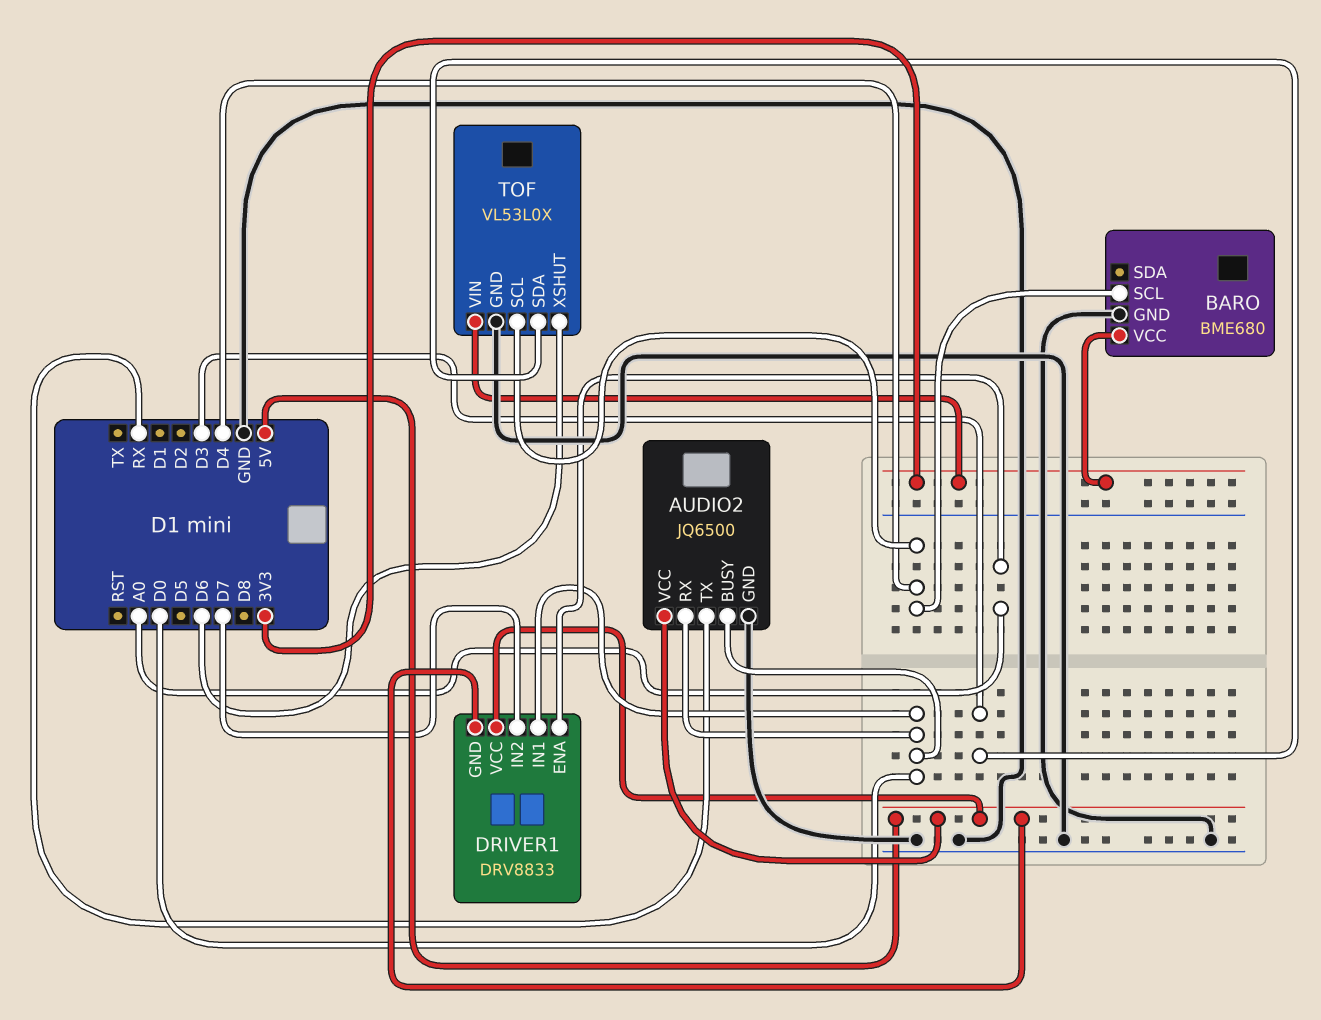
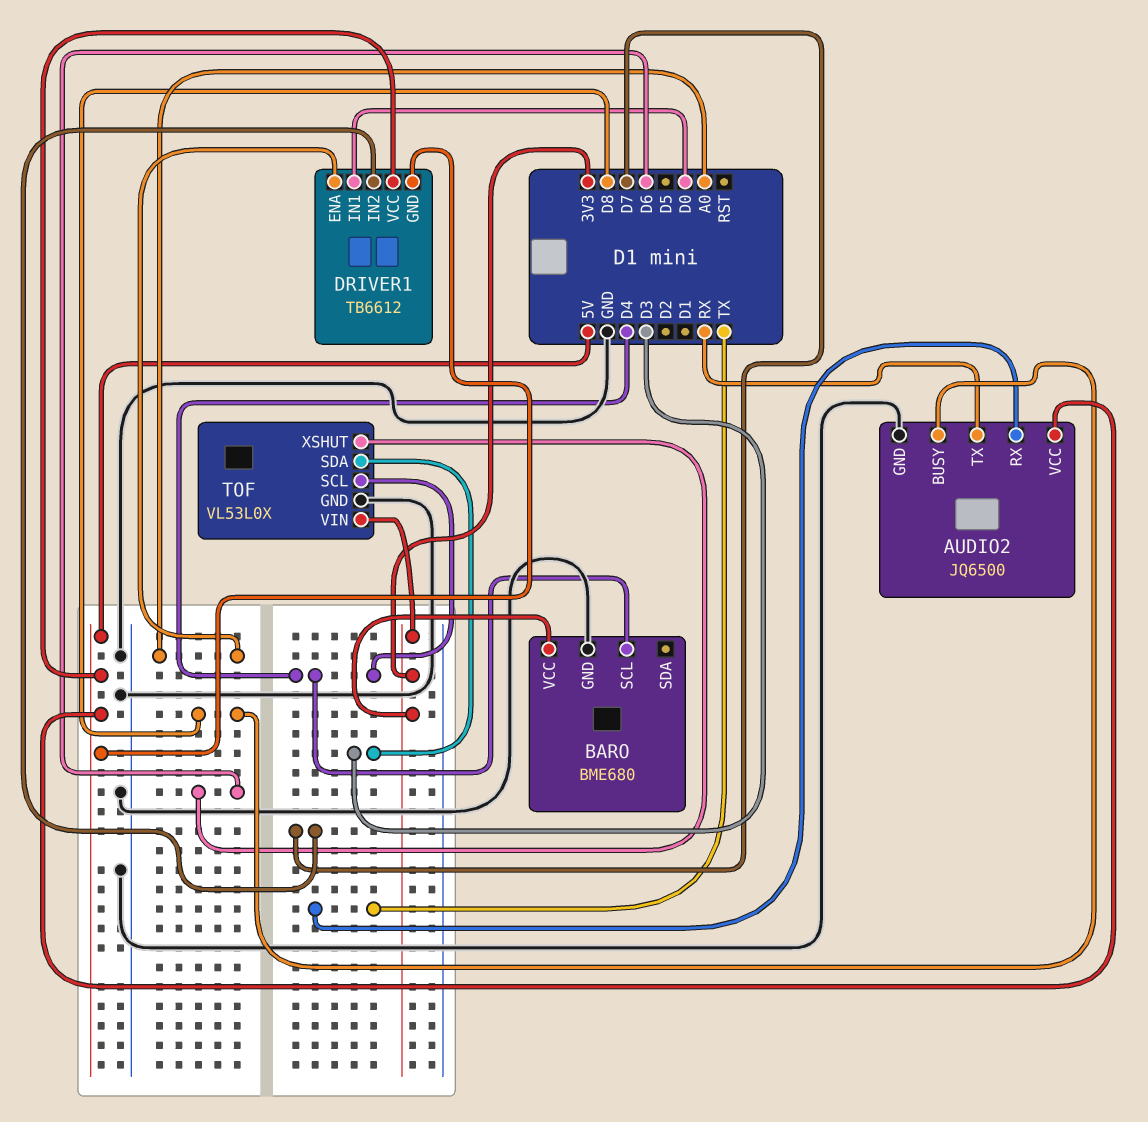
AUDIO2 pin BUSY: D0 -> D8
AUDIO2 pin RX: D0 -> TX
DRIVER1: DRV8833 -> TB6612

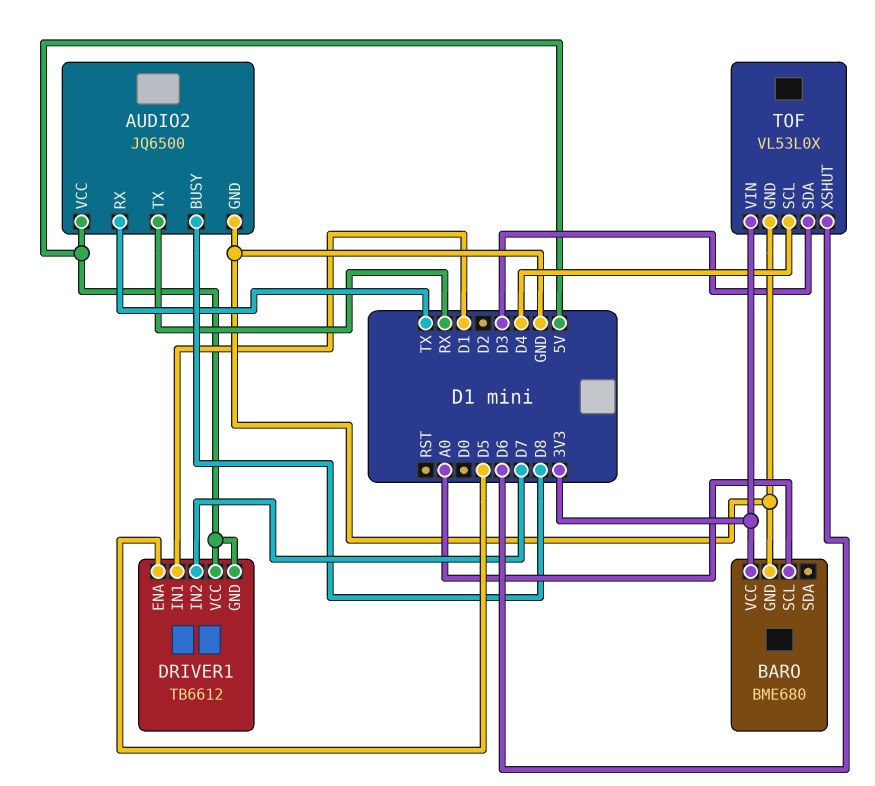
BARO pin SCL: D4 -> A0
DRIVER1 pin ENA: A0 -> D5
DRIVER1 pin IN1: D0 -> D1

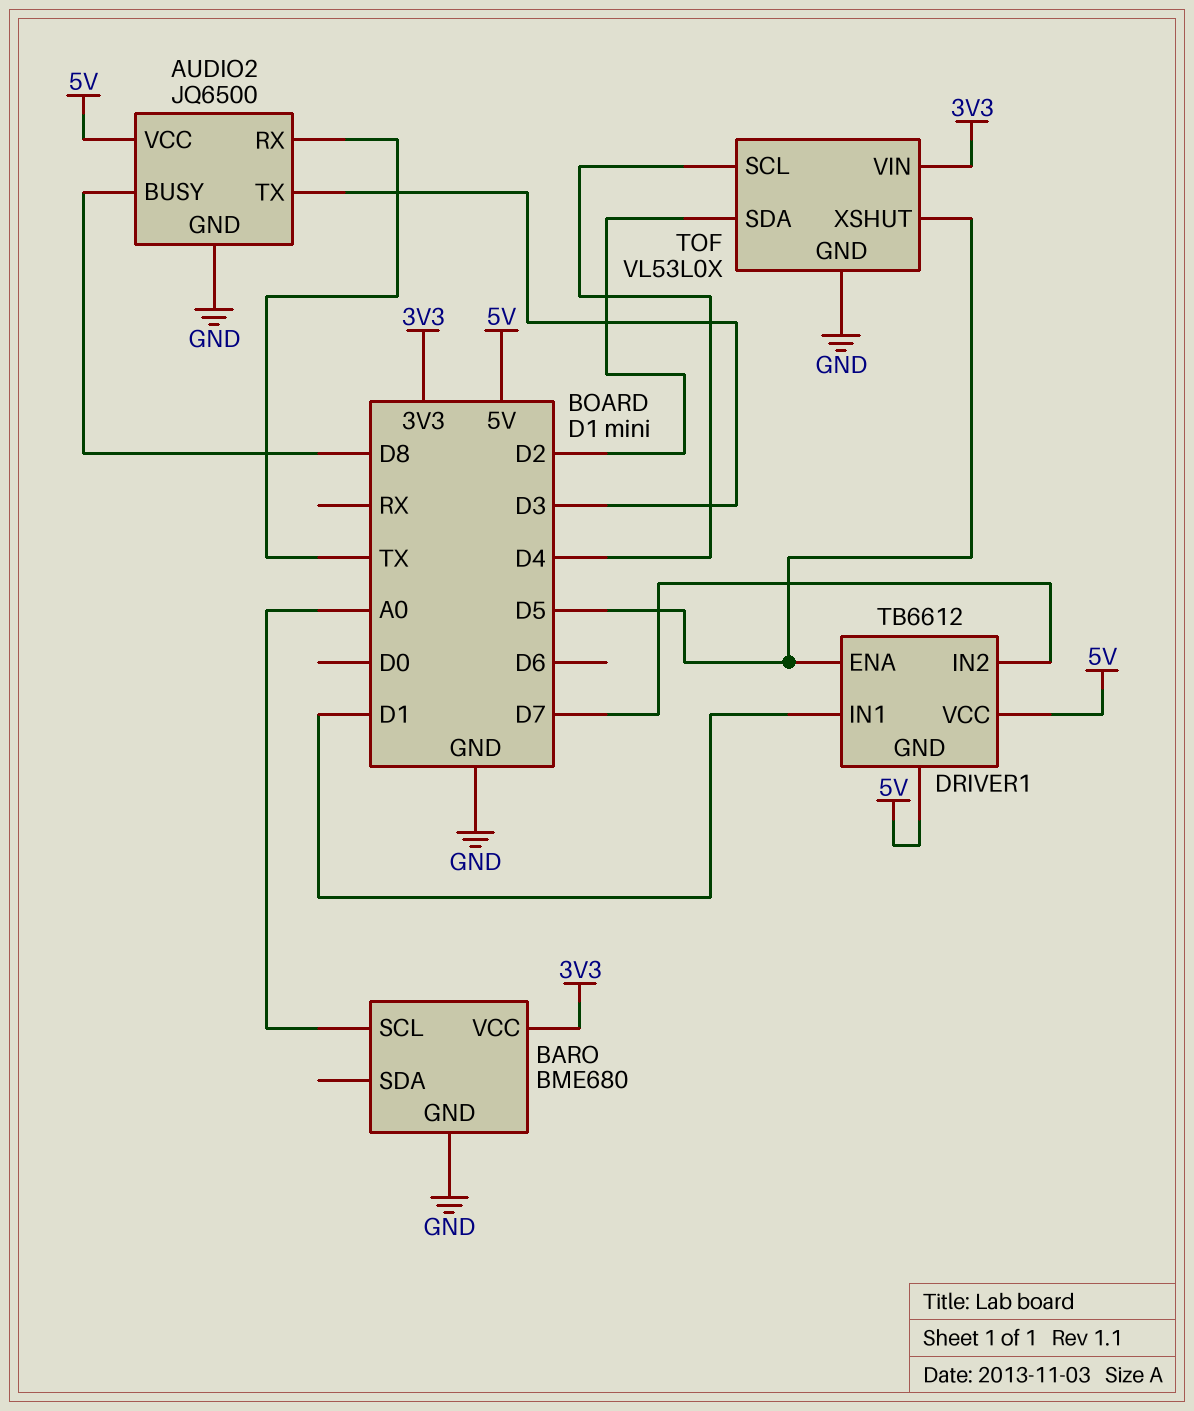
AUDIO2 pin TX: RX -> D3
TOF pin SDA: D3 -> D2
TOF pin XSHUT: D6 -> D5

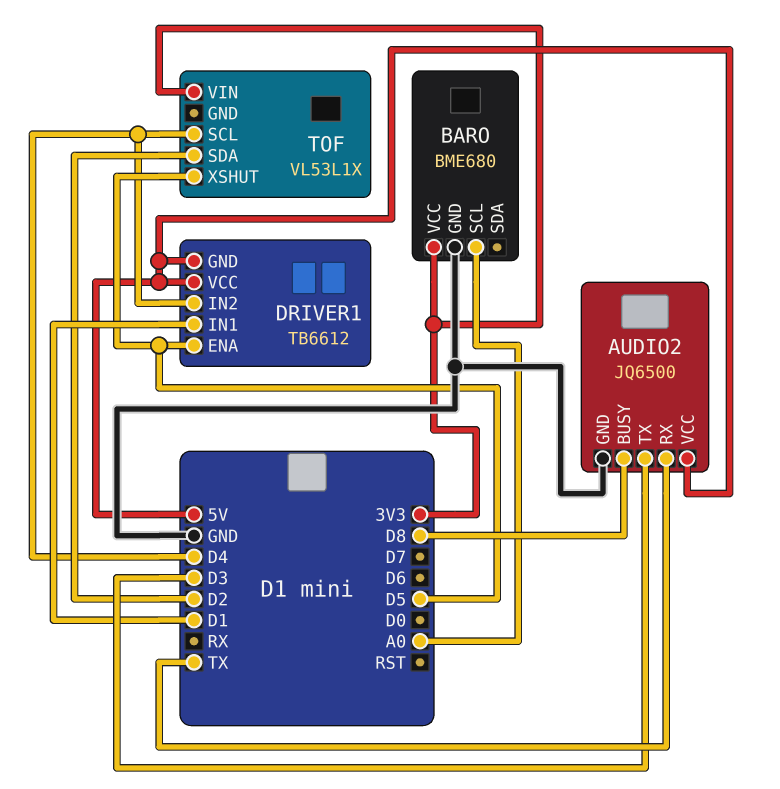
DRIVER1 pin IN2: D7 -> D4
TOF: VL53L0X -> VL53L1X
TOF pin GND: GND -> none

